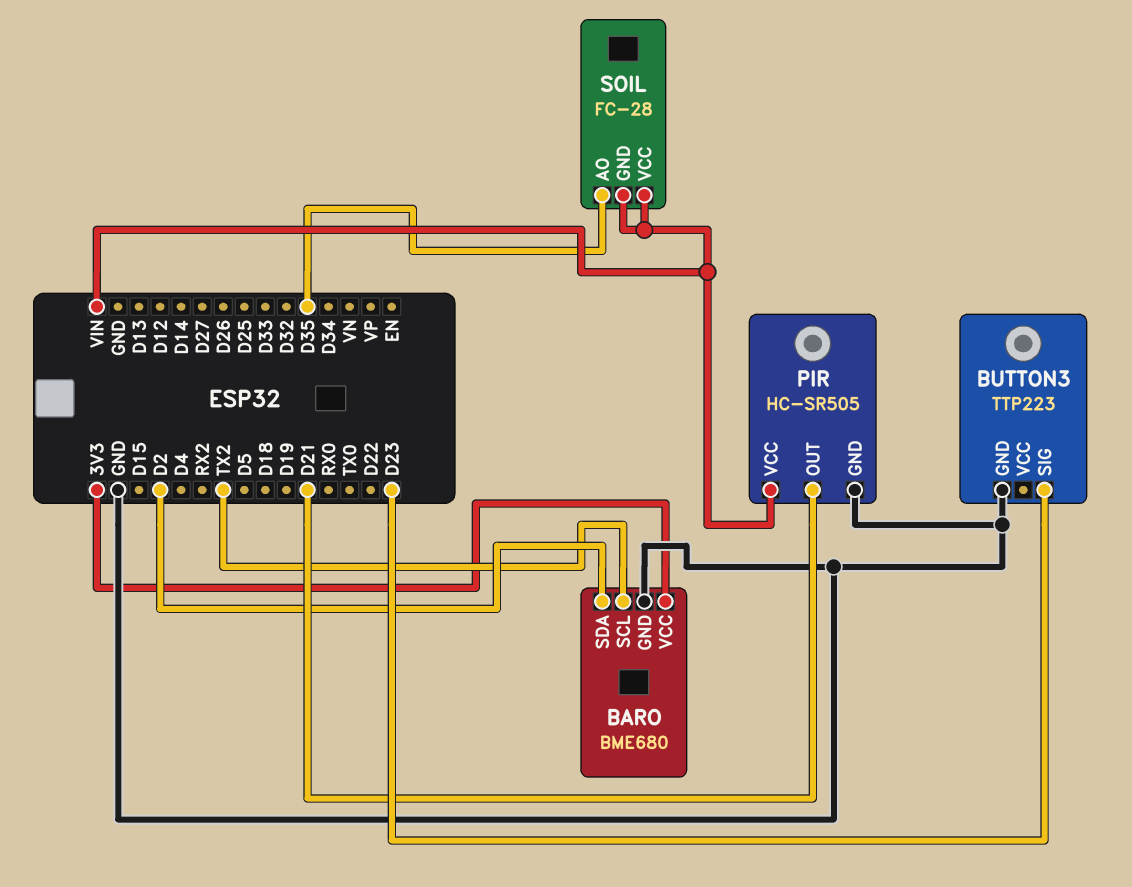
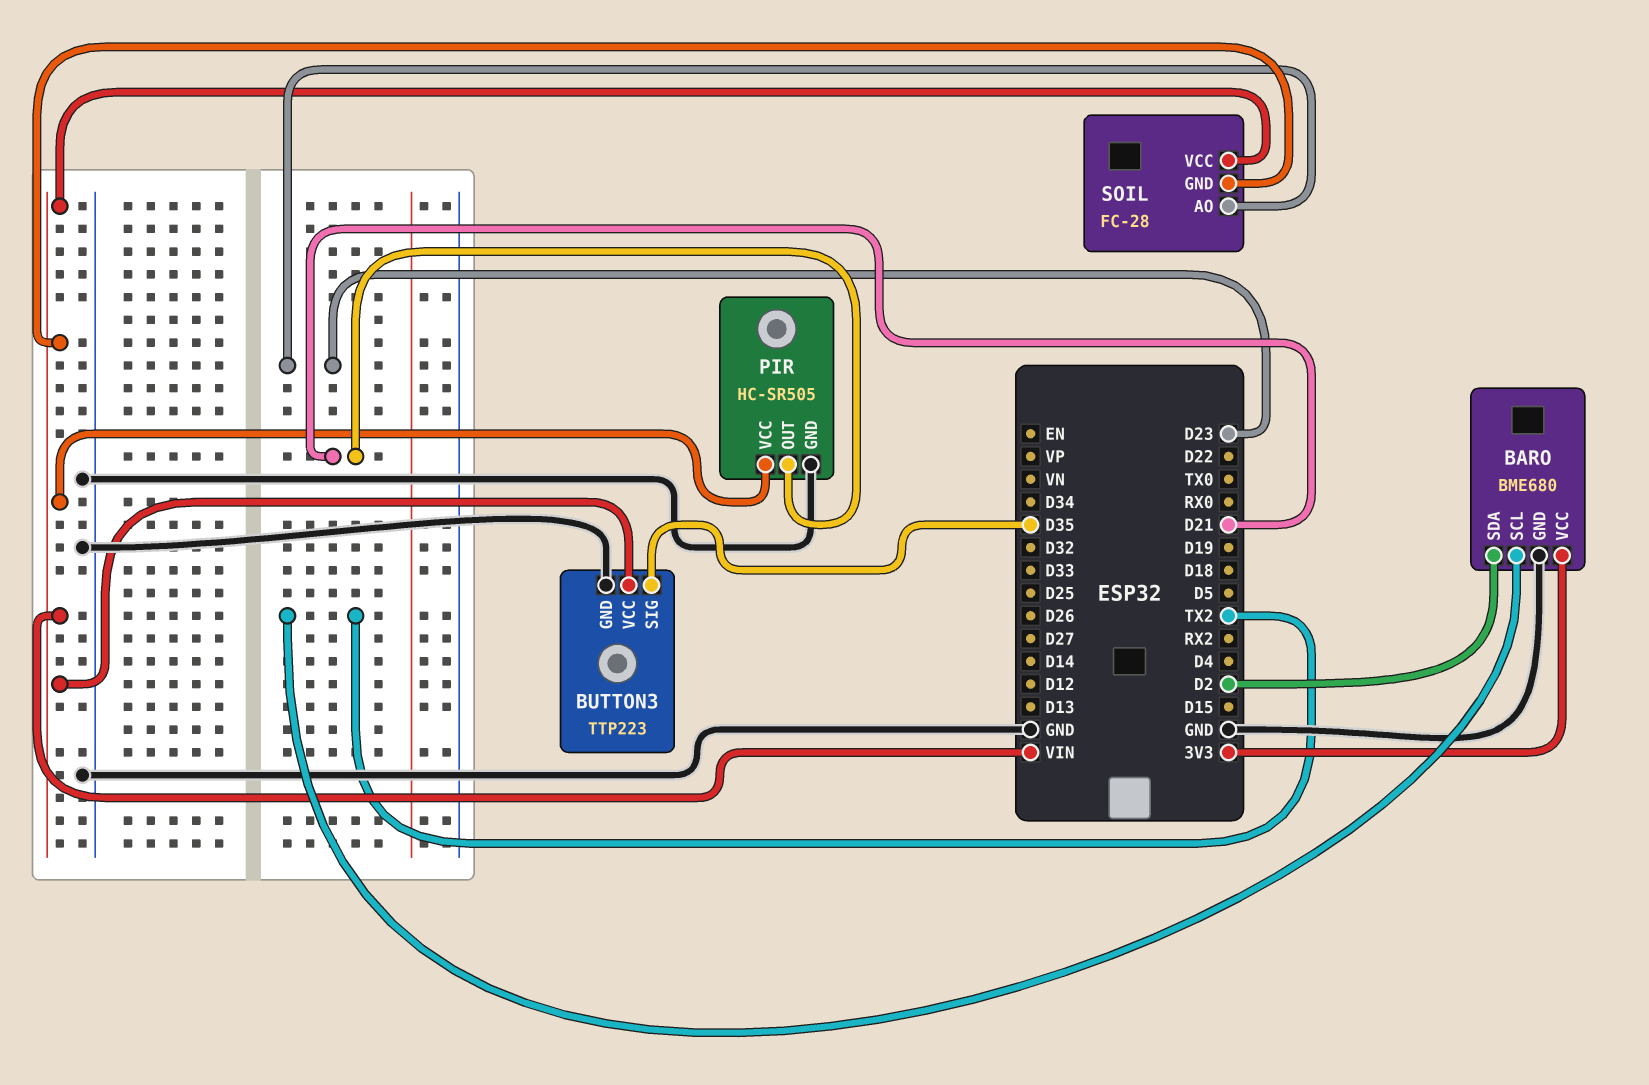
BUTTON3 pin SIG: D23 -> D35
BUTTON3 pin VCC: none -> VIN
SOIL pin AO: D35 -> D23

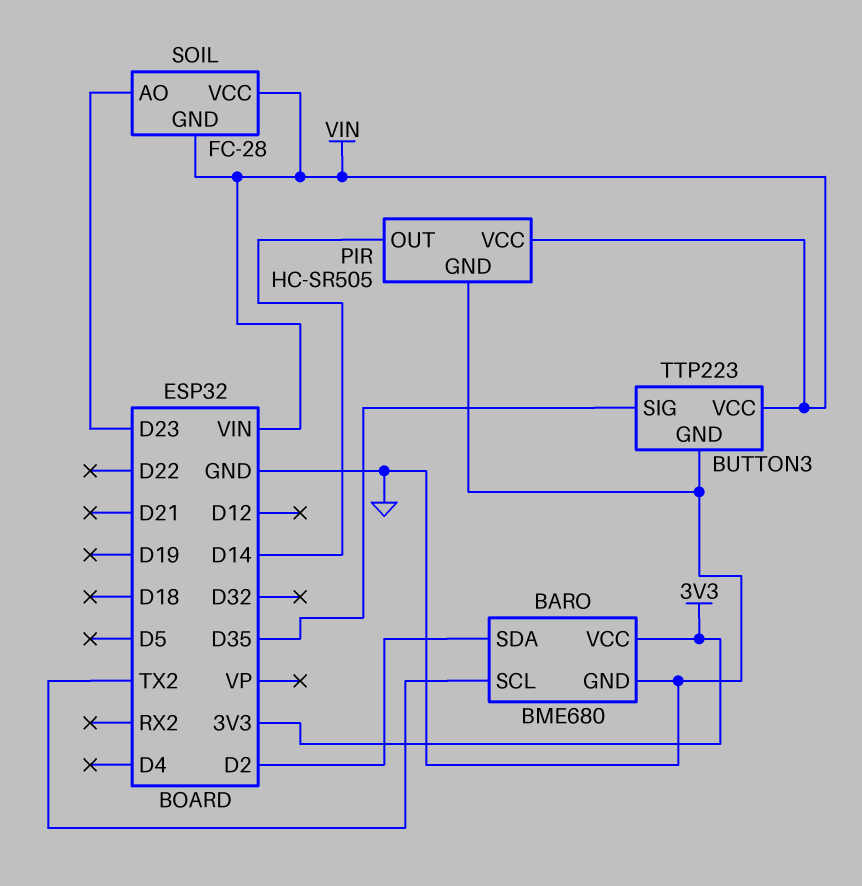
PIR pin OUT: D21 -> D14

